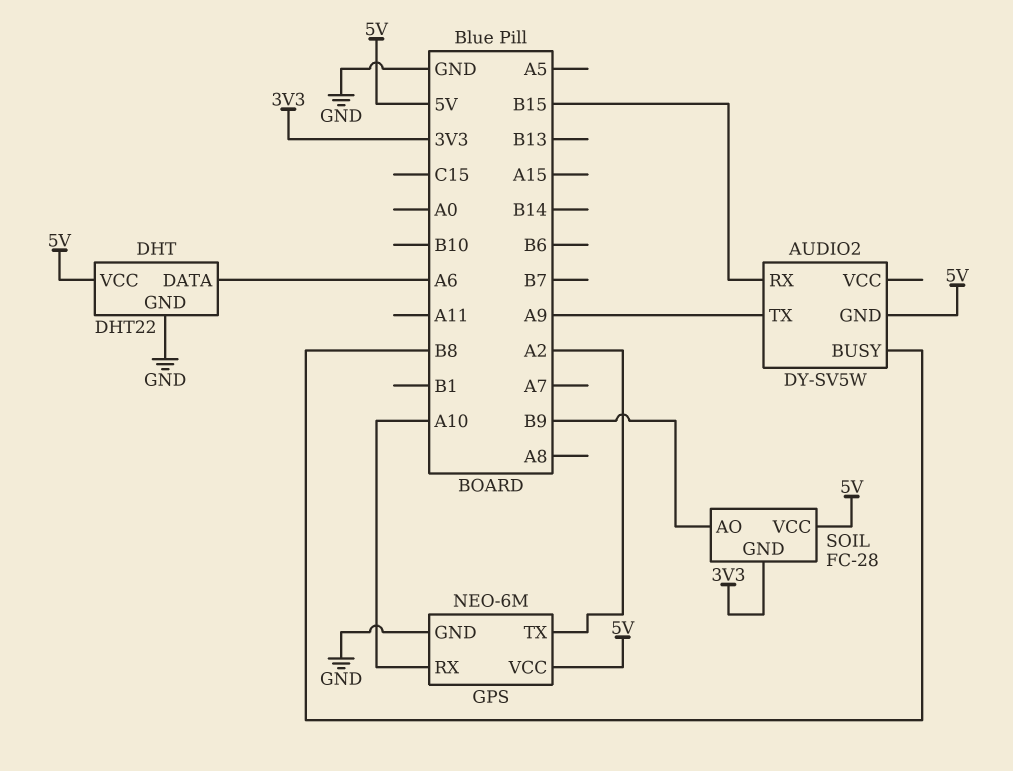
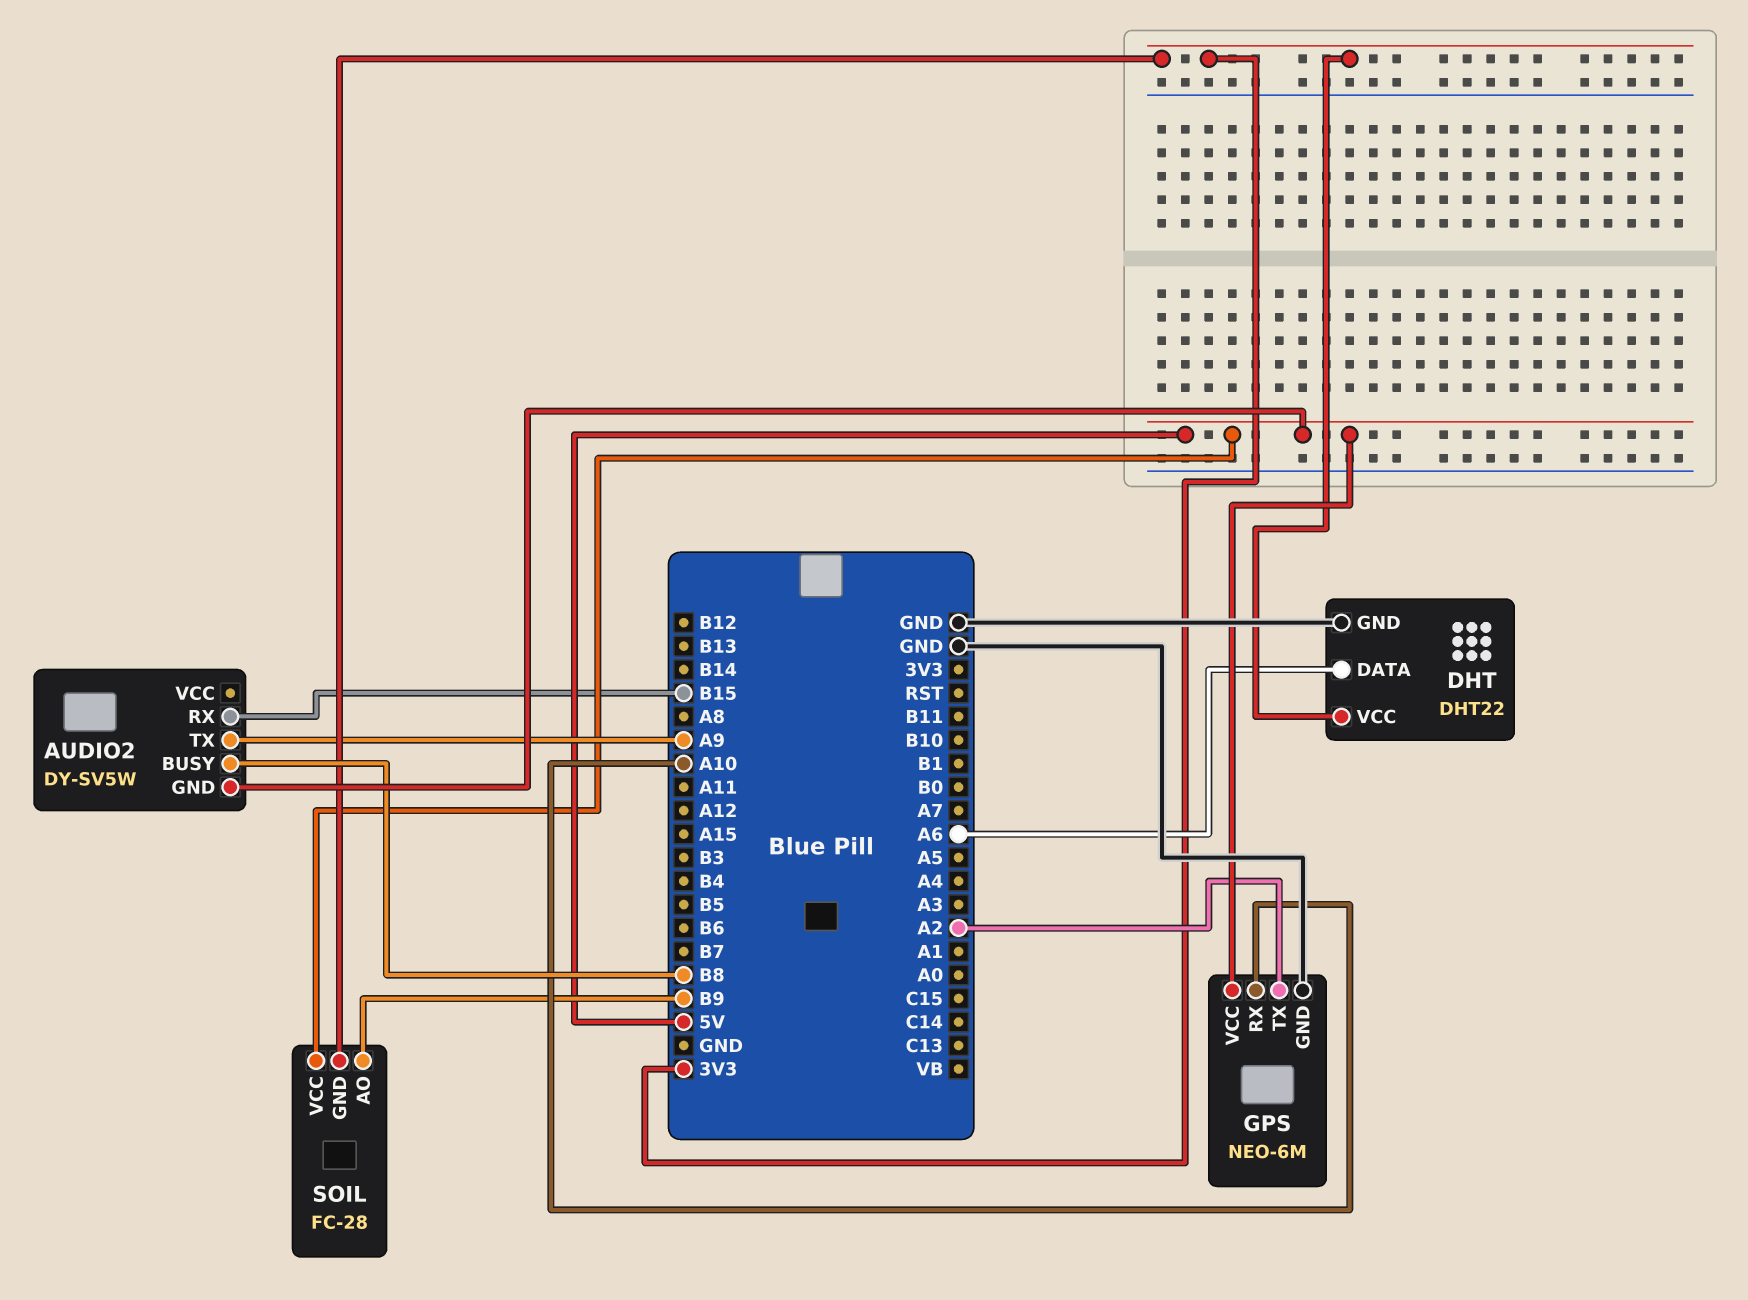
DHT pin VCC: 5V -> 3V3

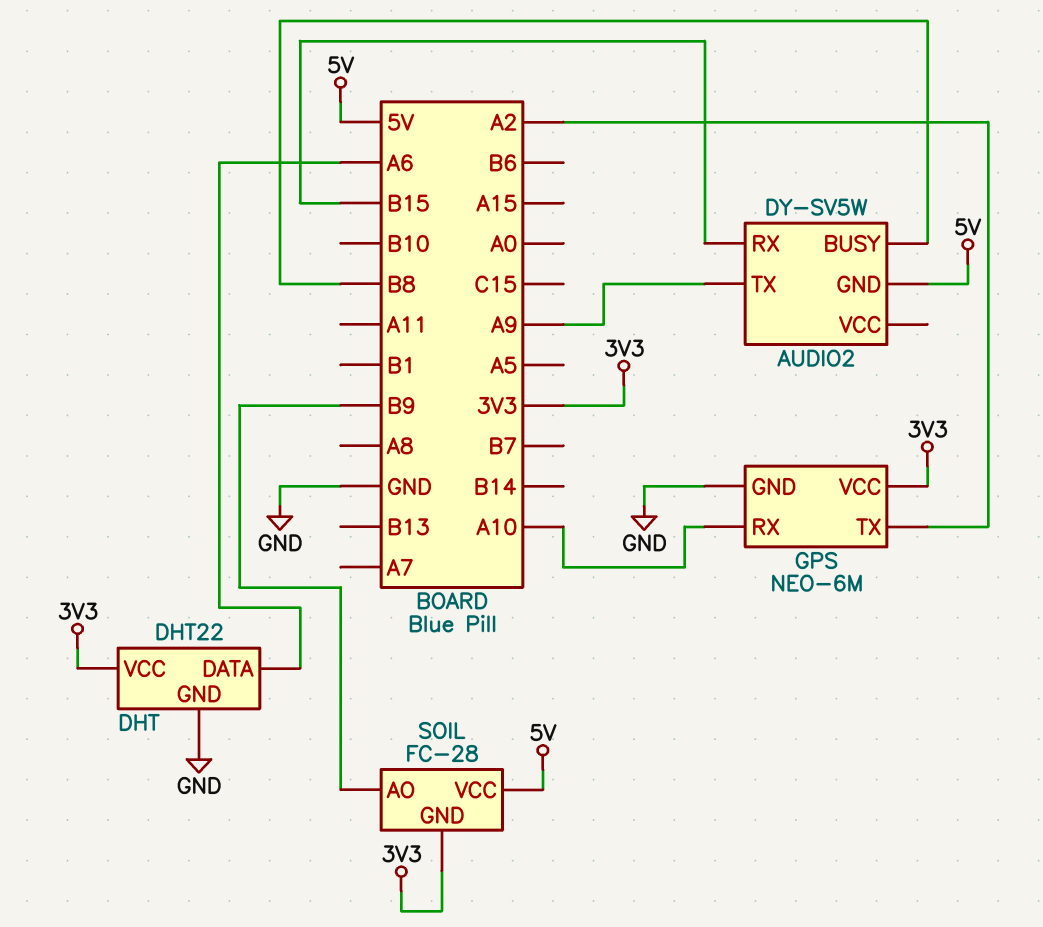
GPS pin VCC: 5V -> 3V3

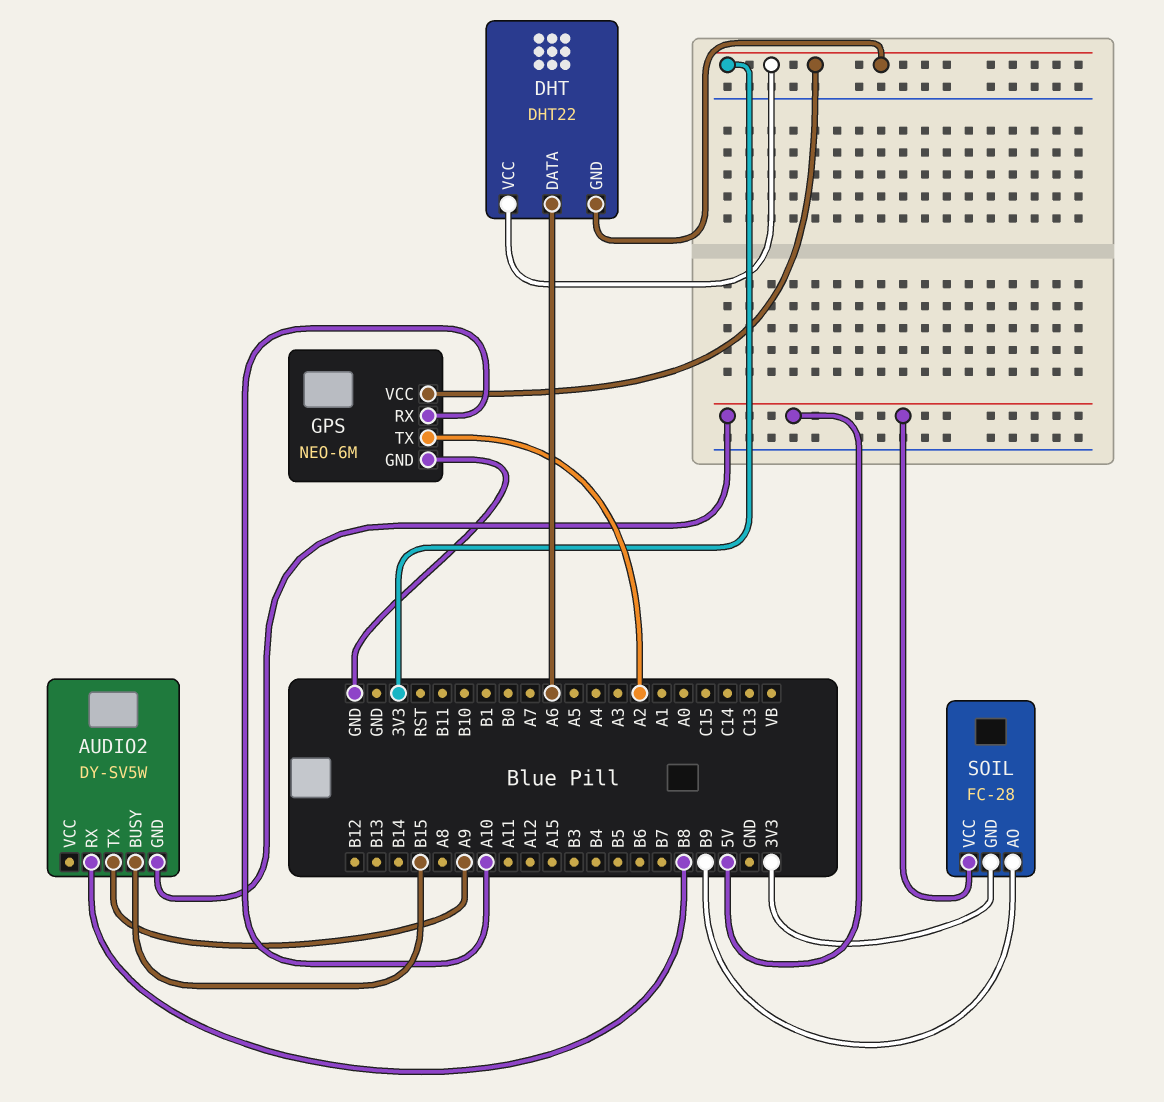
AUDIO2 pin BUSY: B8 -> B15
AUDIO2 pin RX: B15 -> B8
DHT pin GND: GND -> 3V3

